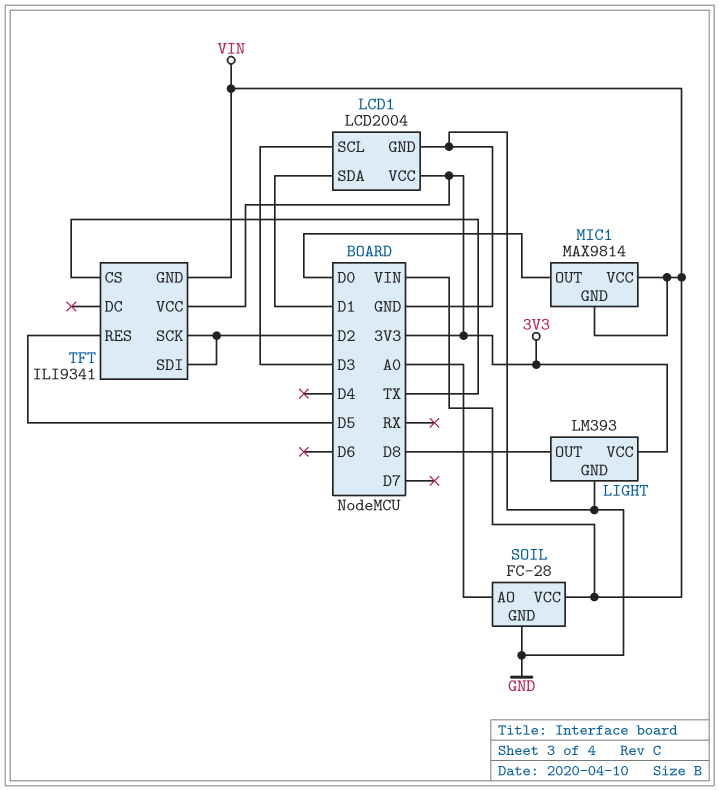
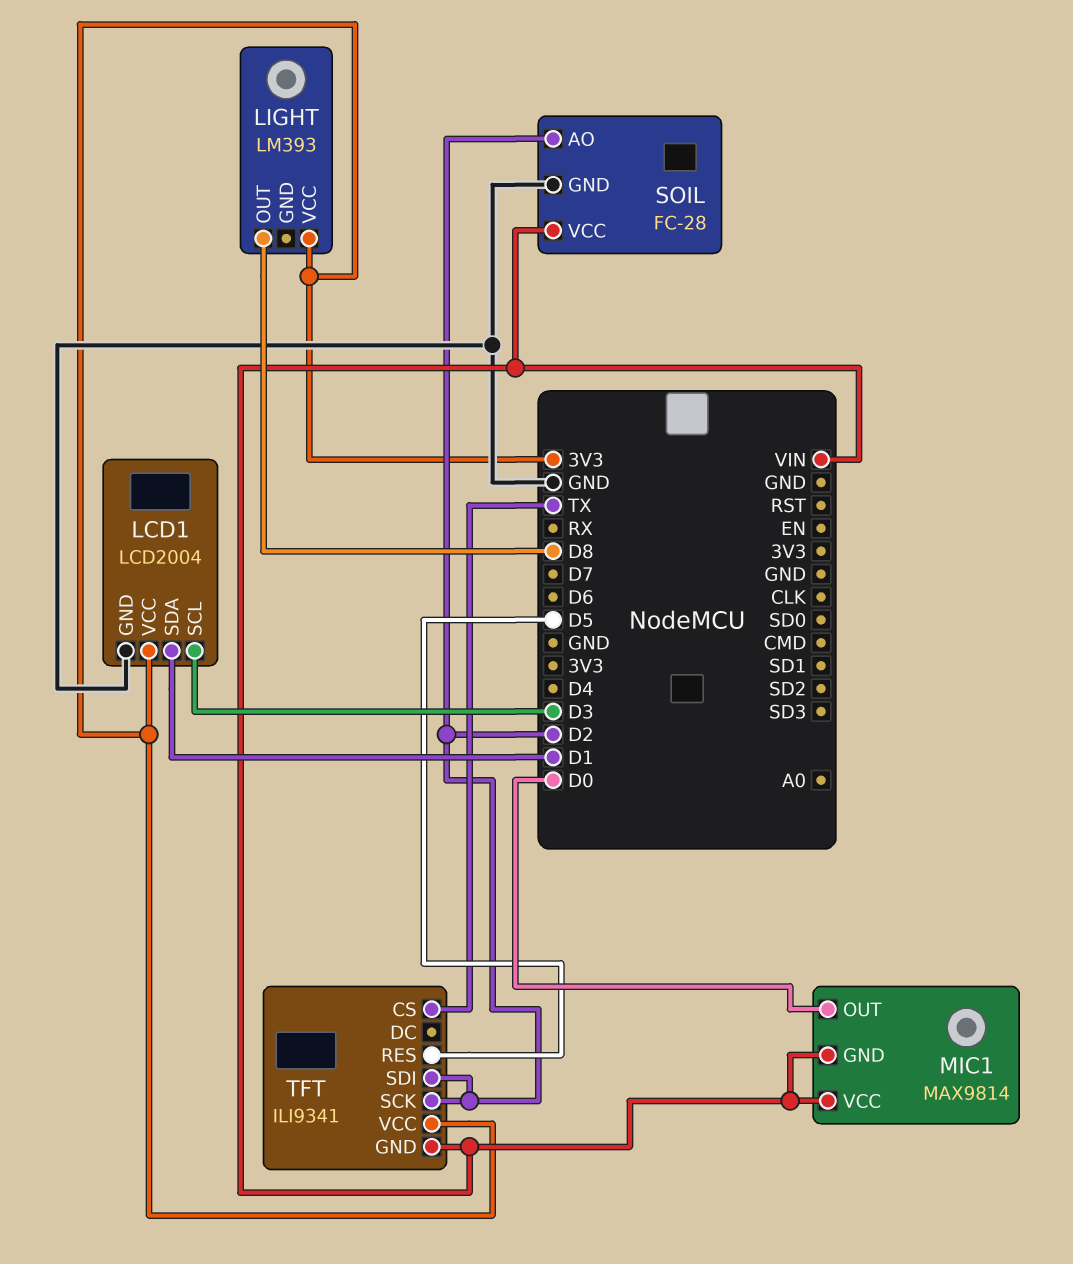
LIGHT pin GND: GND -> none
SOIL pin AO: A0 -> D2

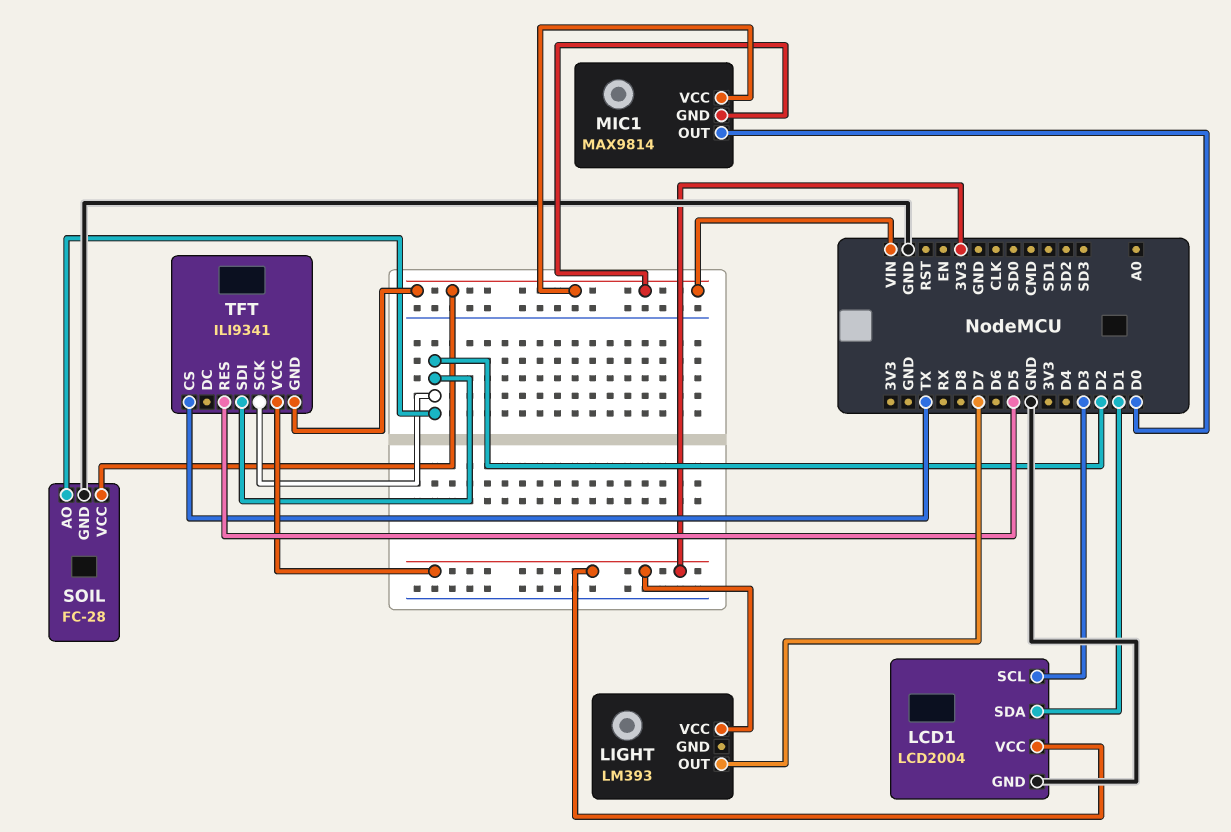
LIGHT pin OUT: D8 -> D7

